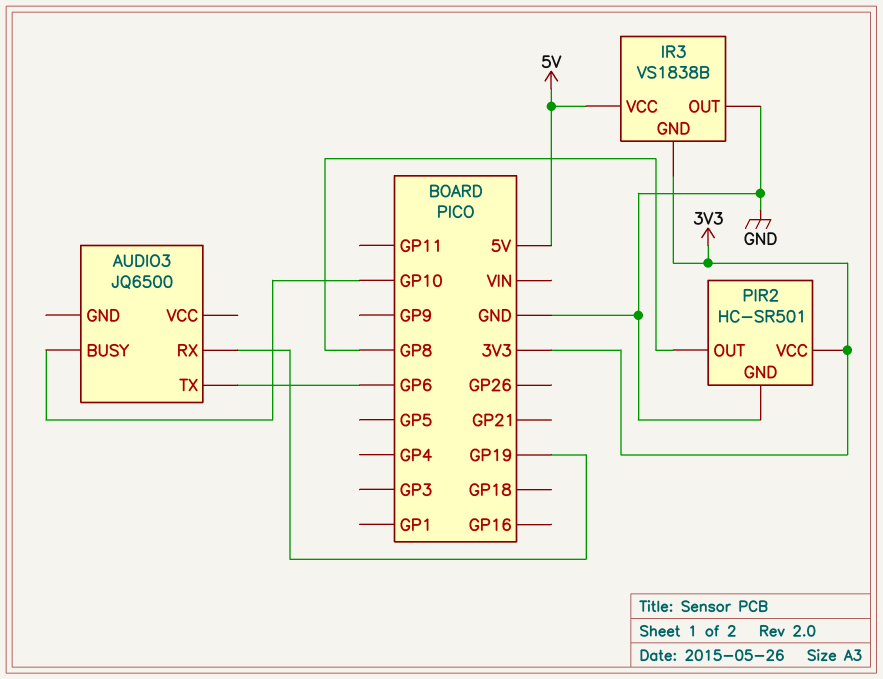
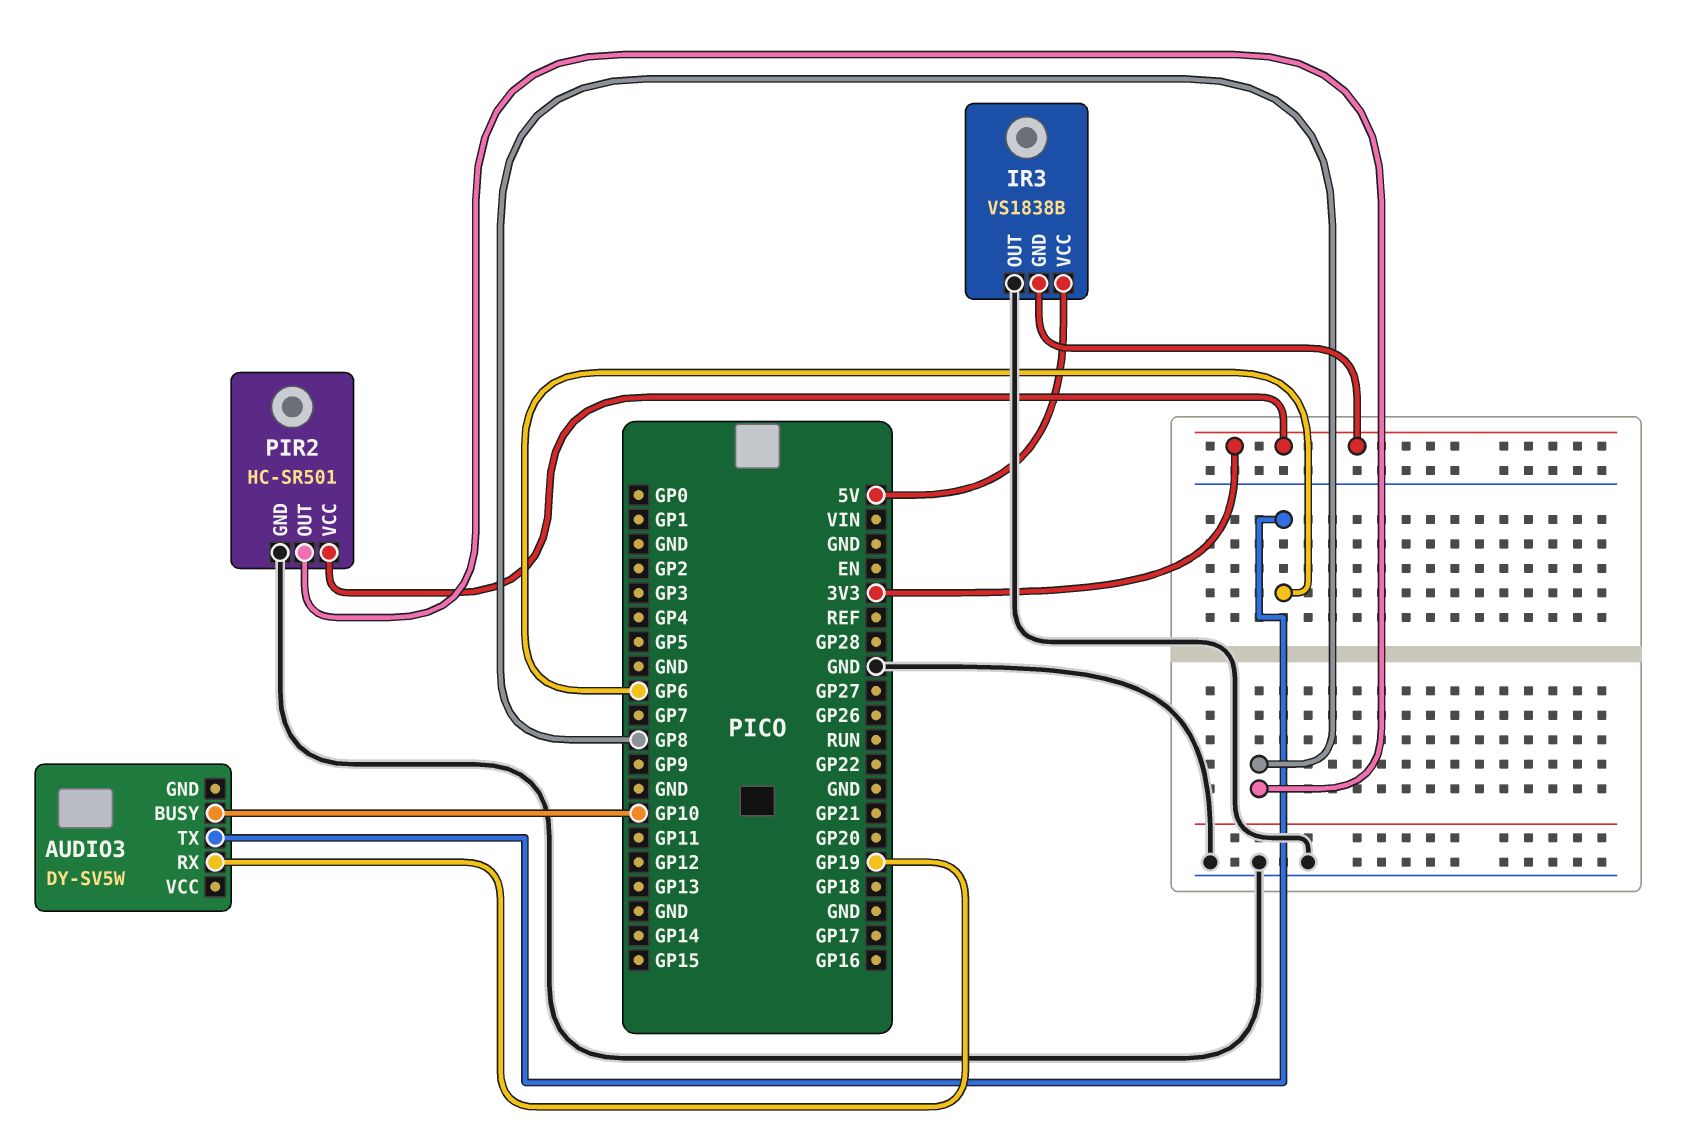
AUDIO3: JQ6500 -> DY-SV5W

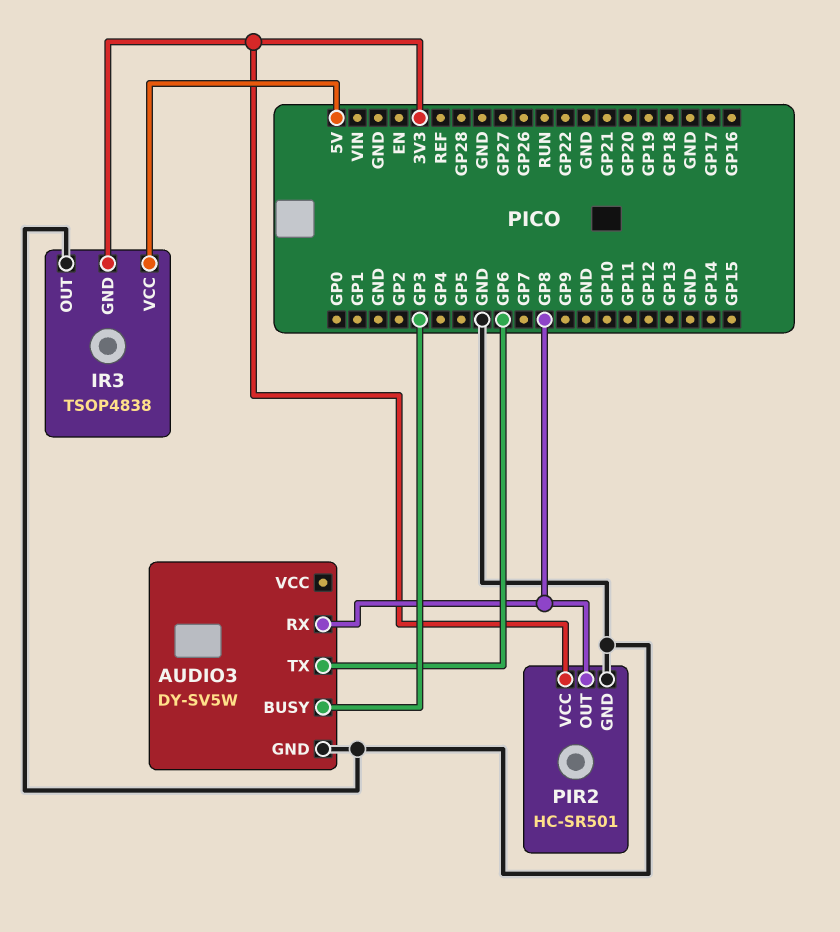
AUDIO3 pin BUSY: GP10 -> GP3
AUDIO3 pin GND: none -> GND
AUDIO3 pin RX: GP19 -> GP8
IR3: VS1838B -> TSOP4838

